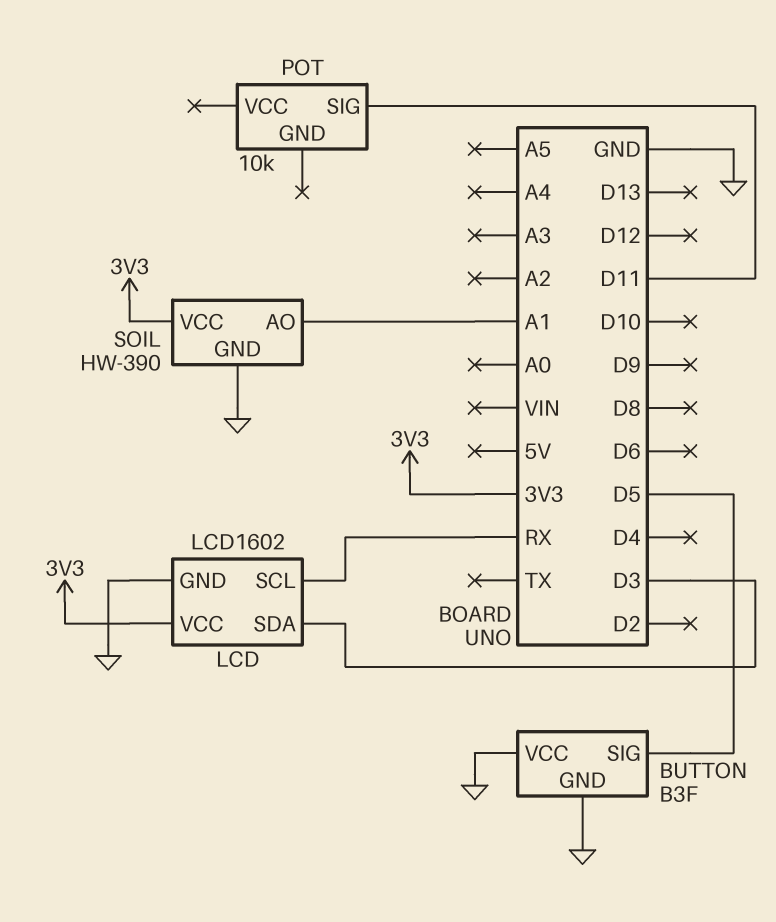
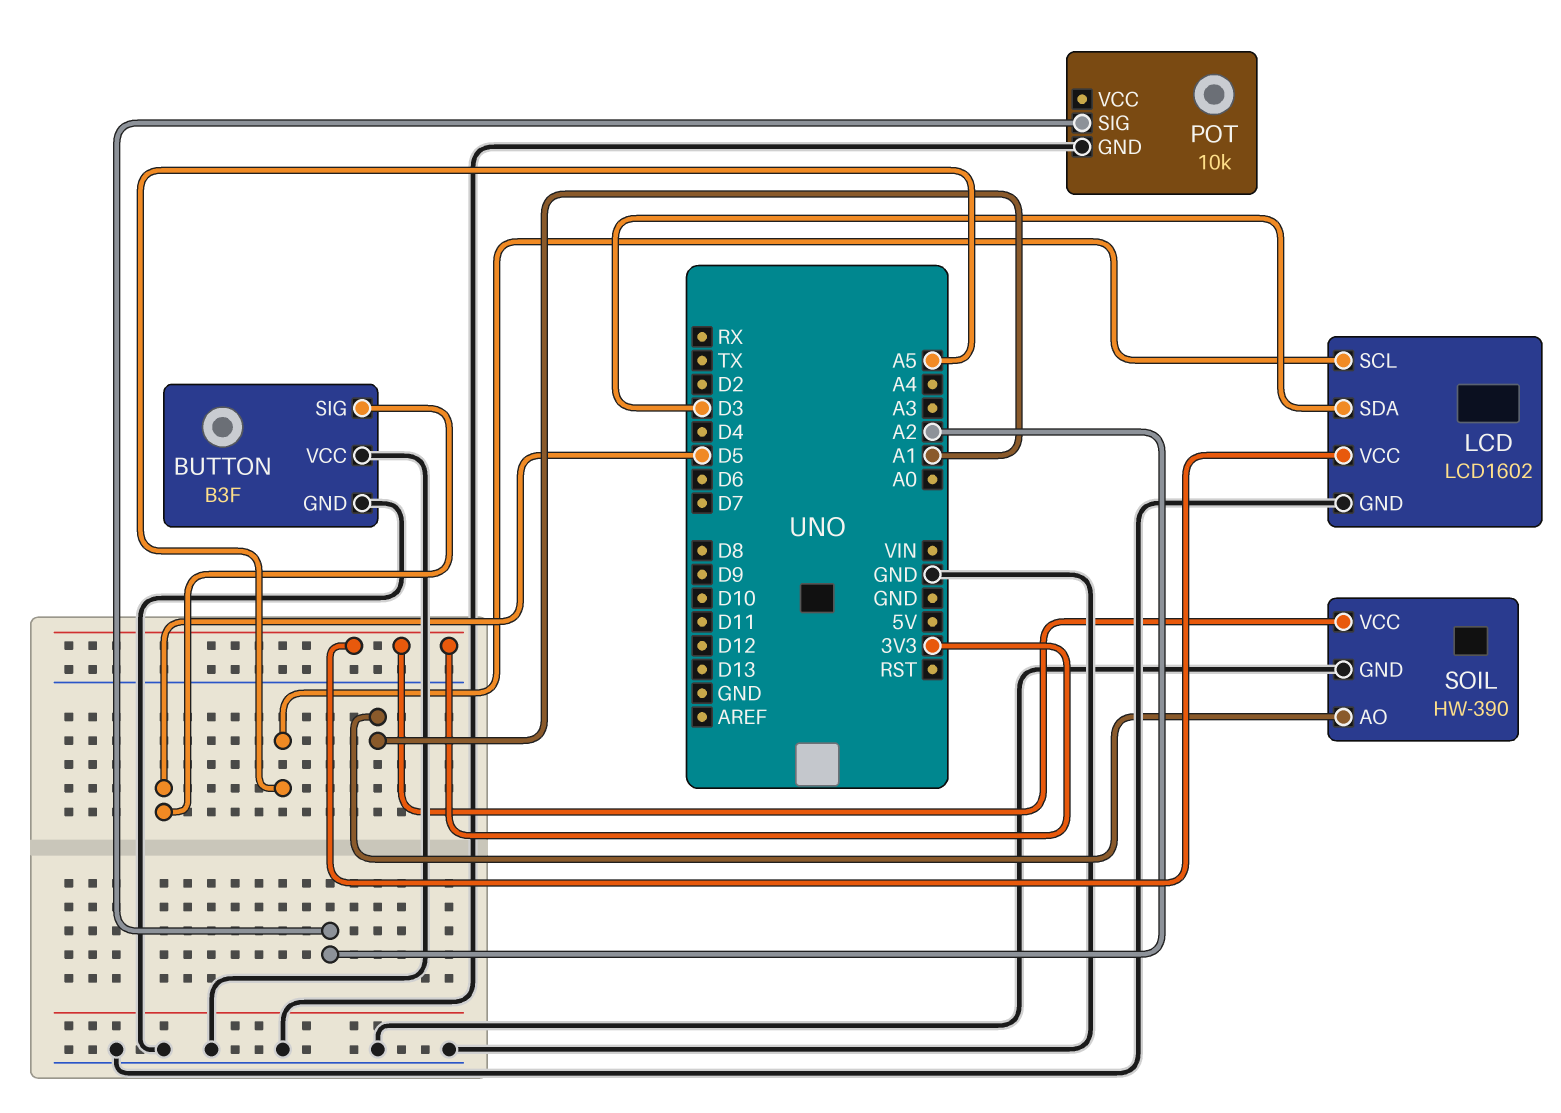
LCD pin SCL: RX -> A5
POT pin GND: none -> GND
POT pin SIG: D11 -> A2

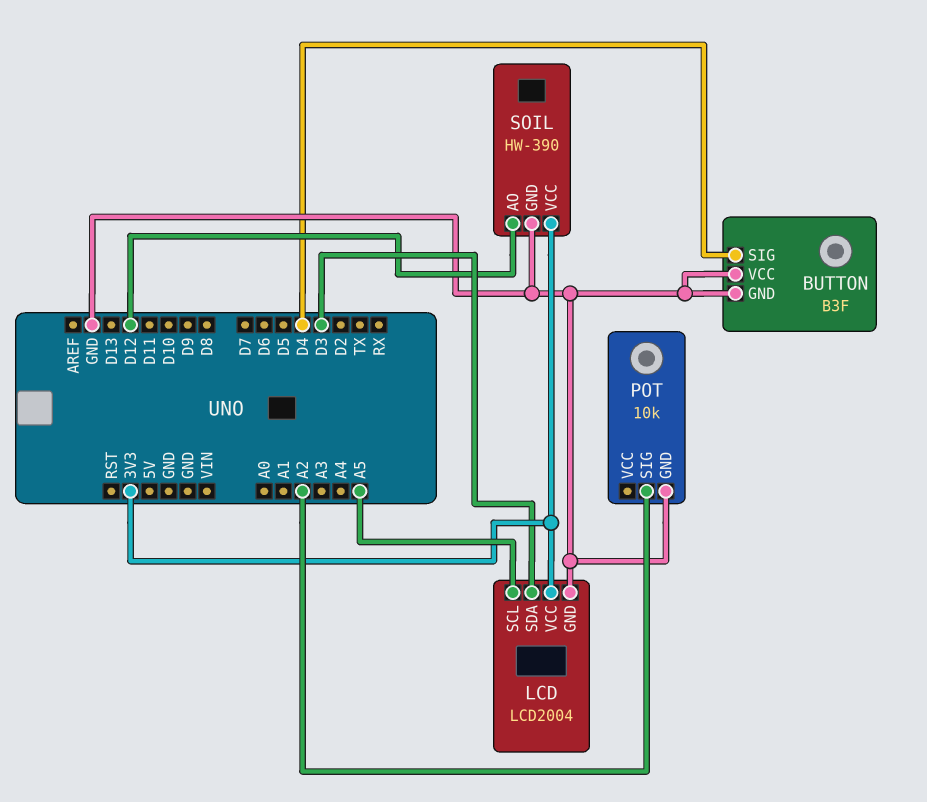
BUTTON pin SIG: D5 -> D4
LCD: LCD1602 -> LCD2004
SOIL pin AO: A1 -> D12

